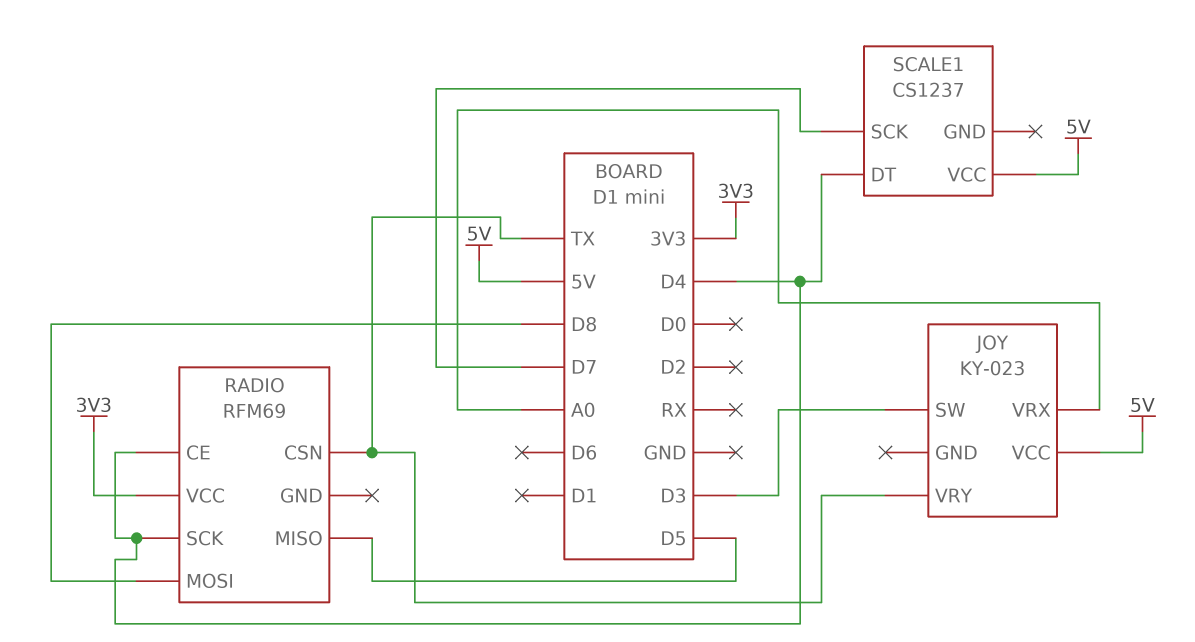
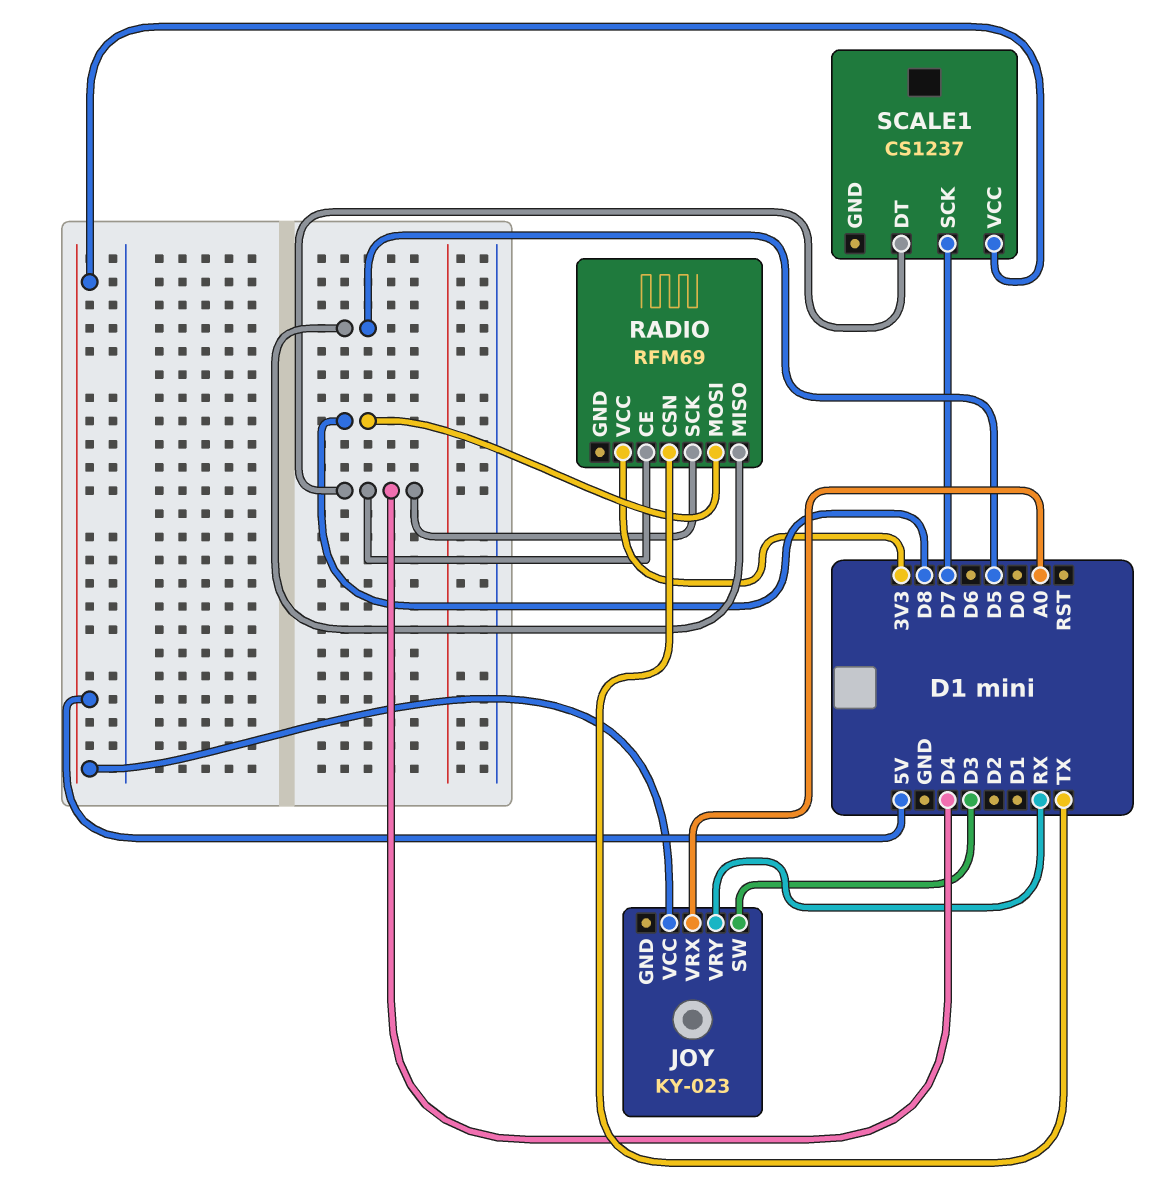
JOY pin VRY: TX -> RX

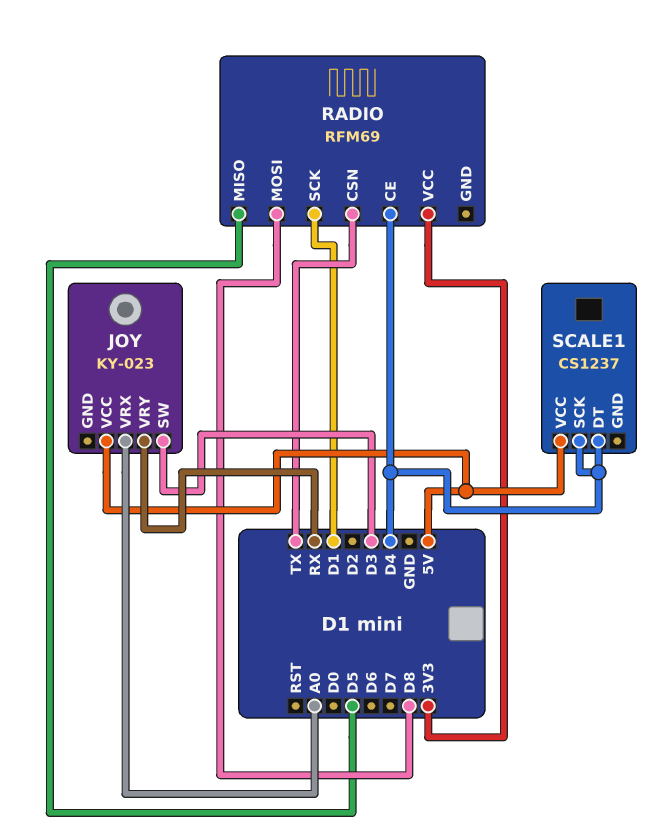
RADIO pin SCK: D4 -> D1
SCALE1 pin SCK: D7 -> D4

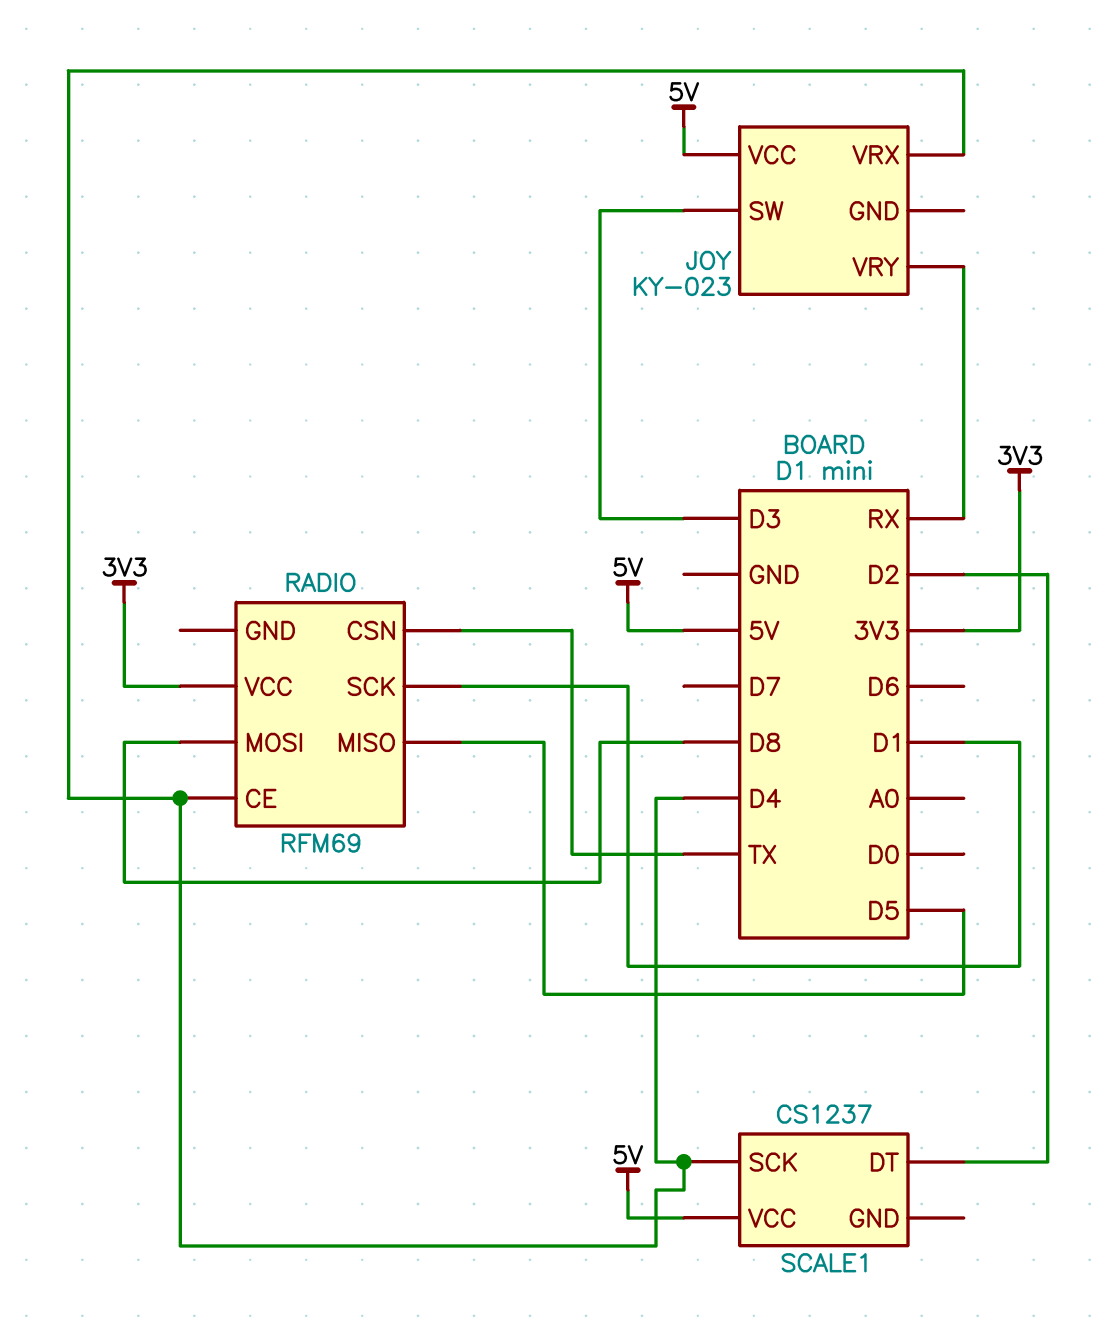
JOY pin VRX: A0 -> D4
SCALE1 pin DT: D4 -> D2

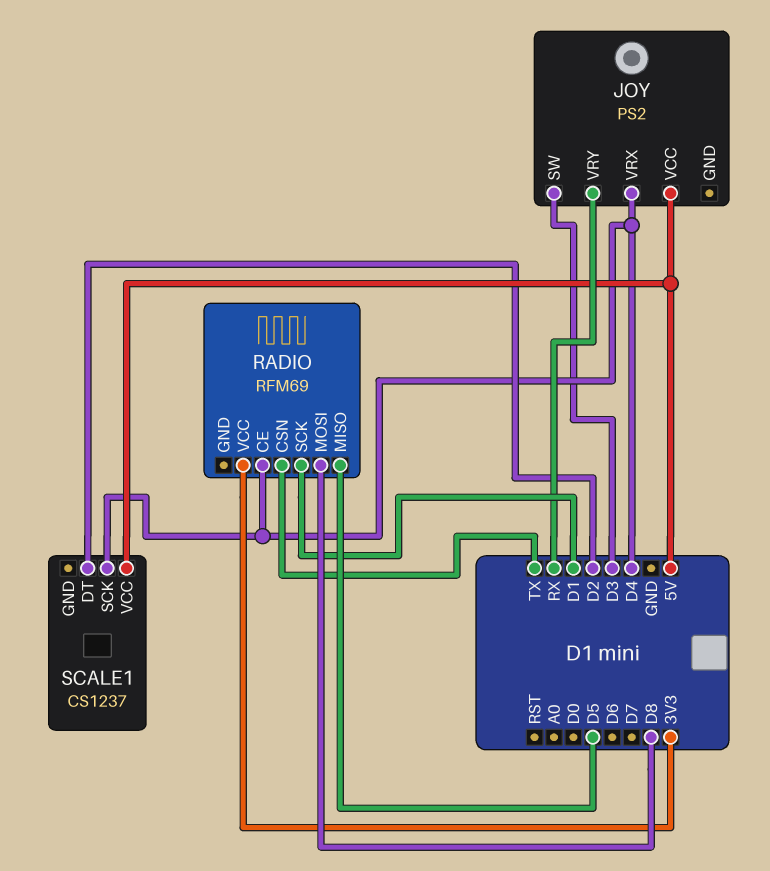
JOY: KY-023 -> PS2

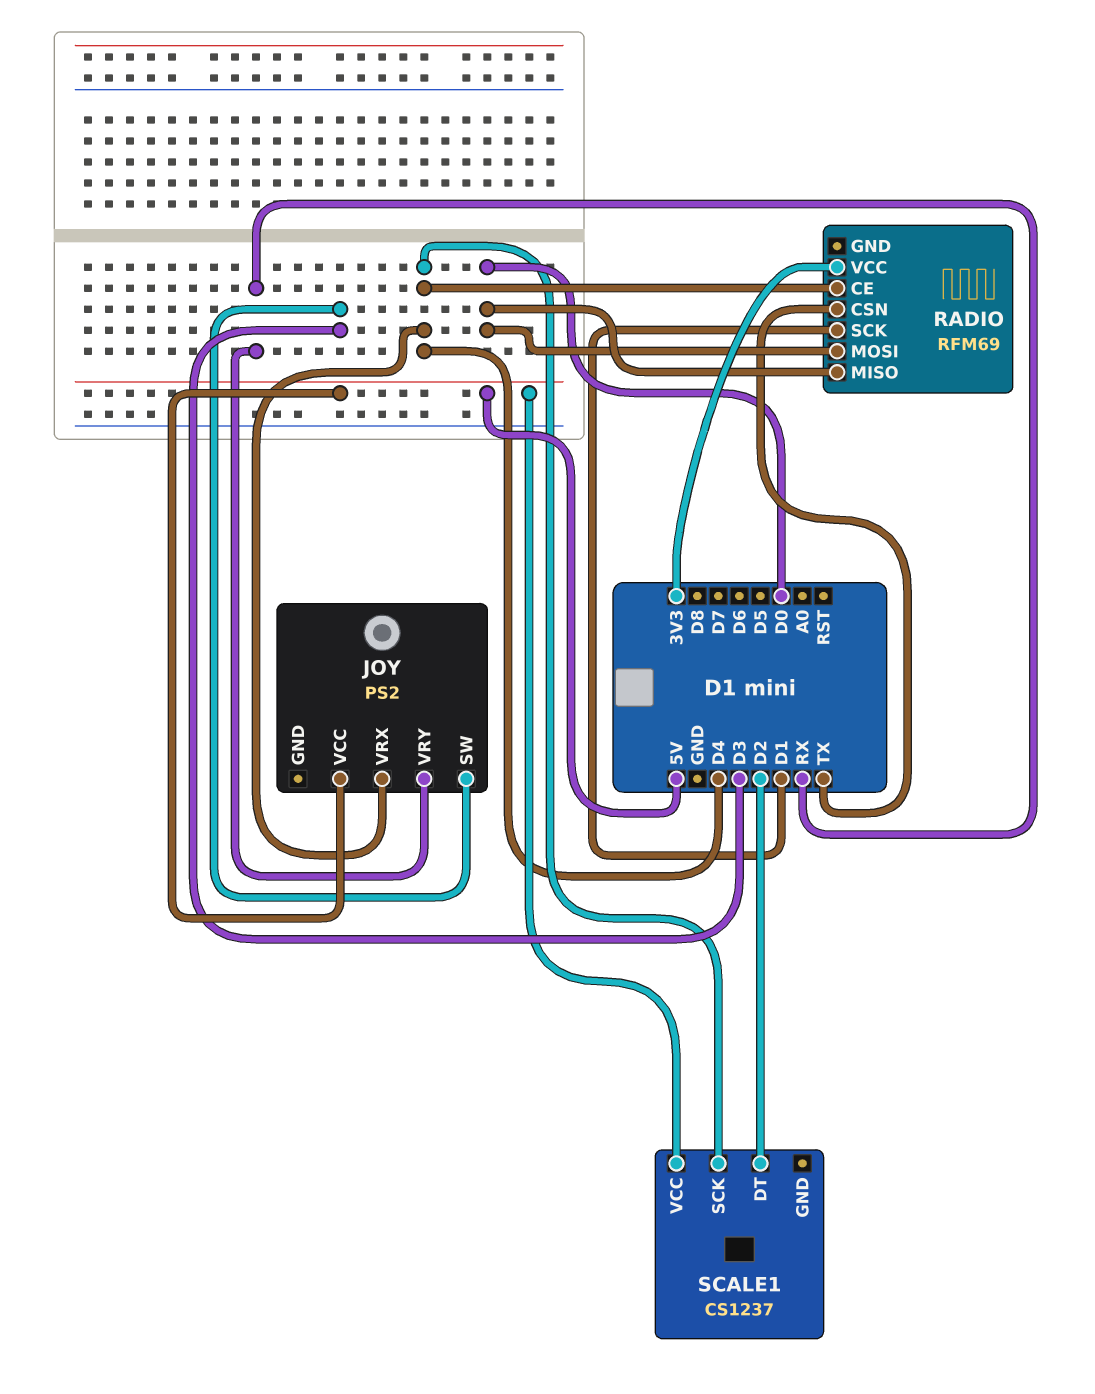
RADIO pin MISO: D5 -> D0
RADIO pin MOSI: D8 -> D0

